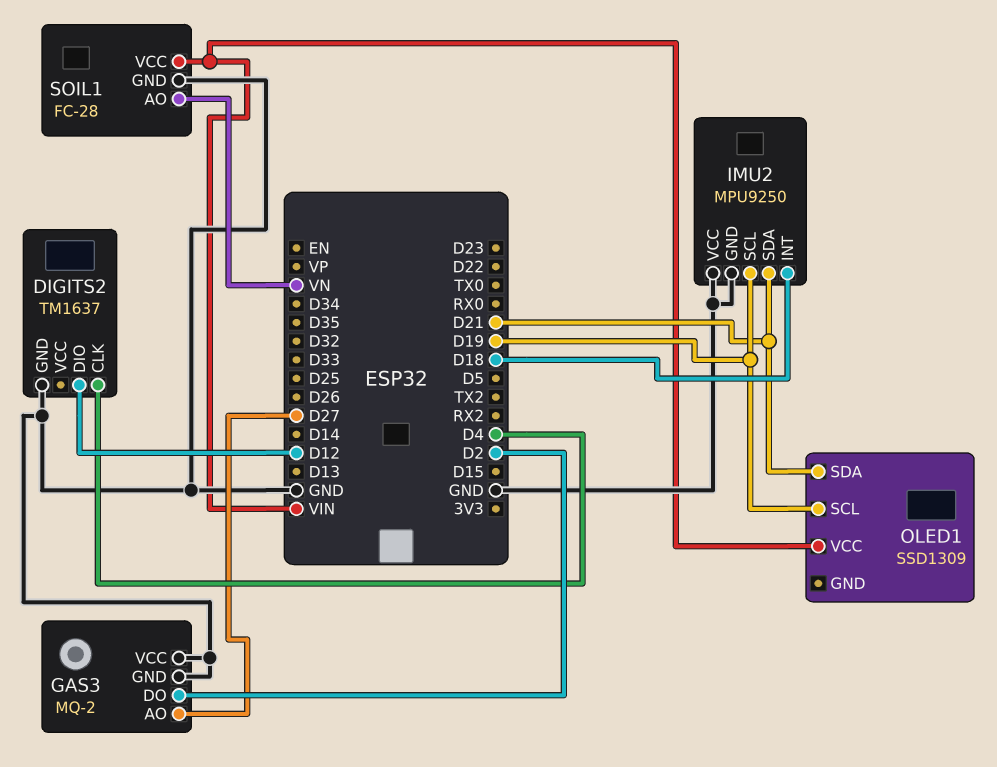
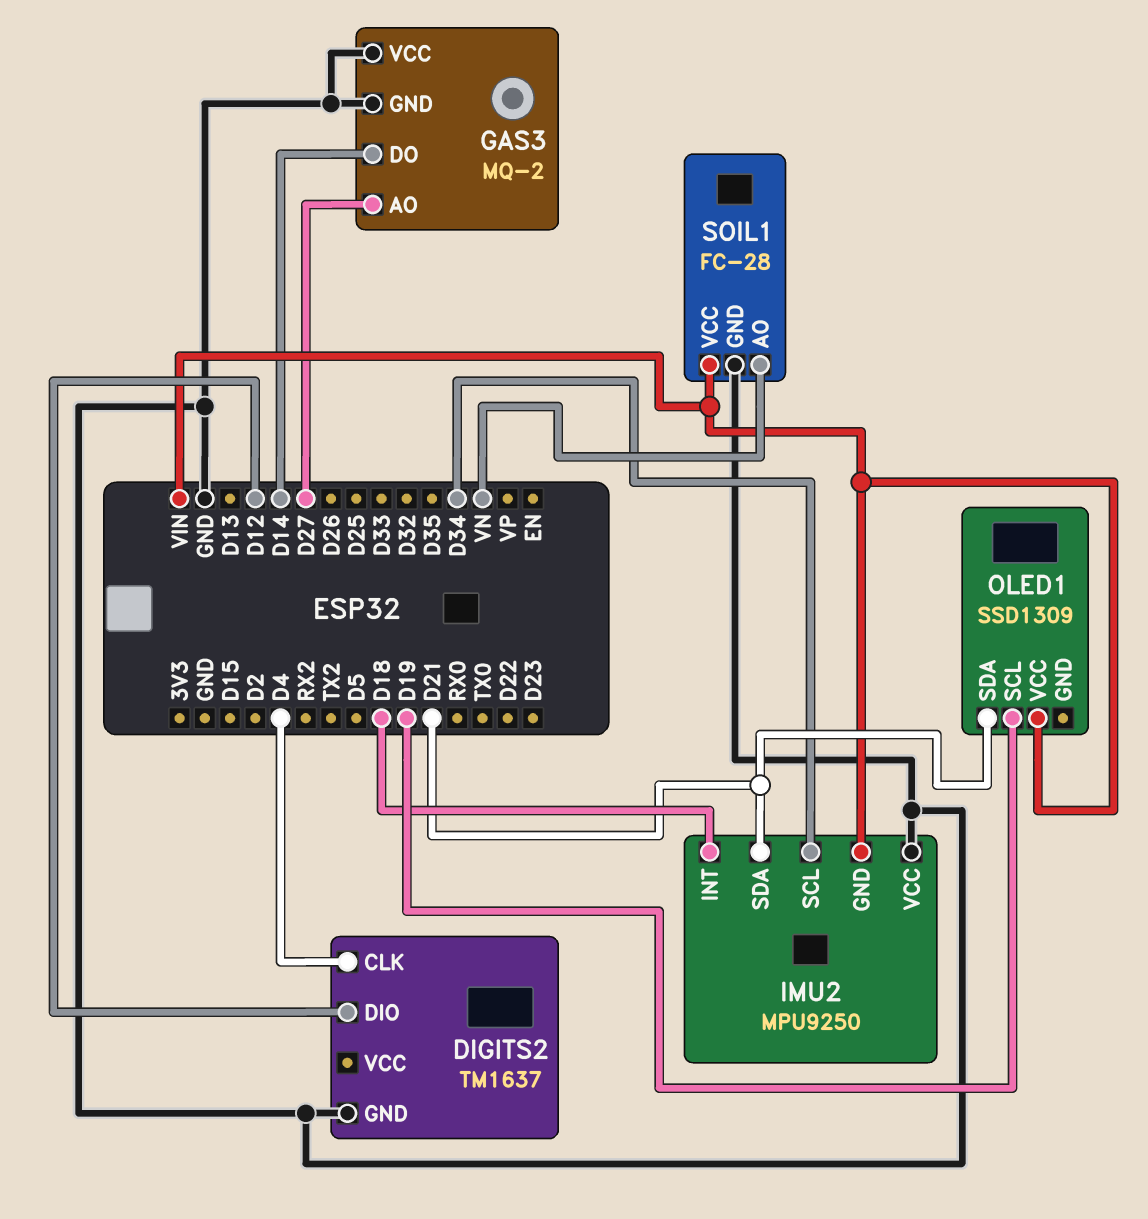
GAS3 pin DO: D2 -> D14
IMU2 pin GND: GND -> VIN
IMU2 pin SCL: D19 -> D34

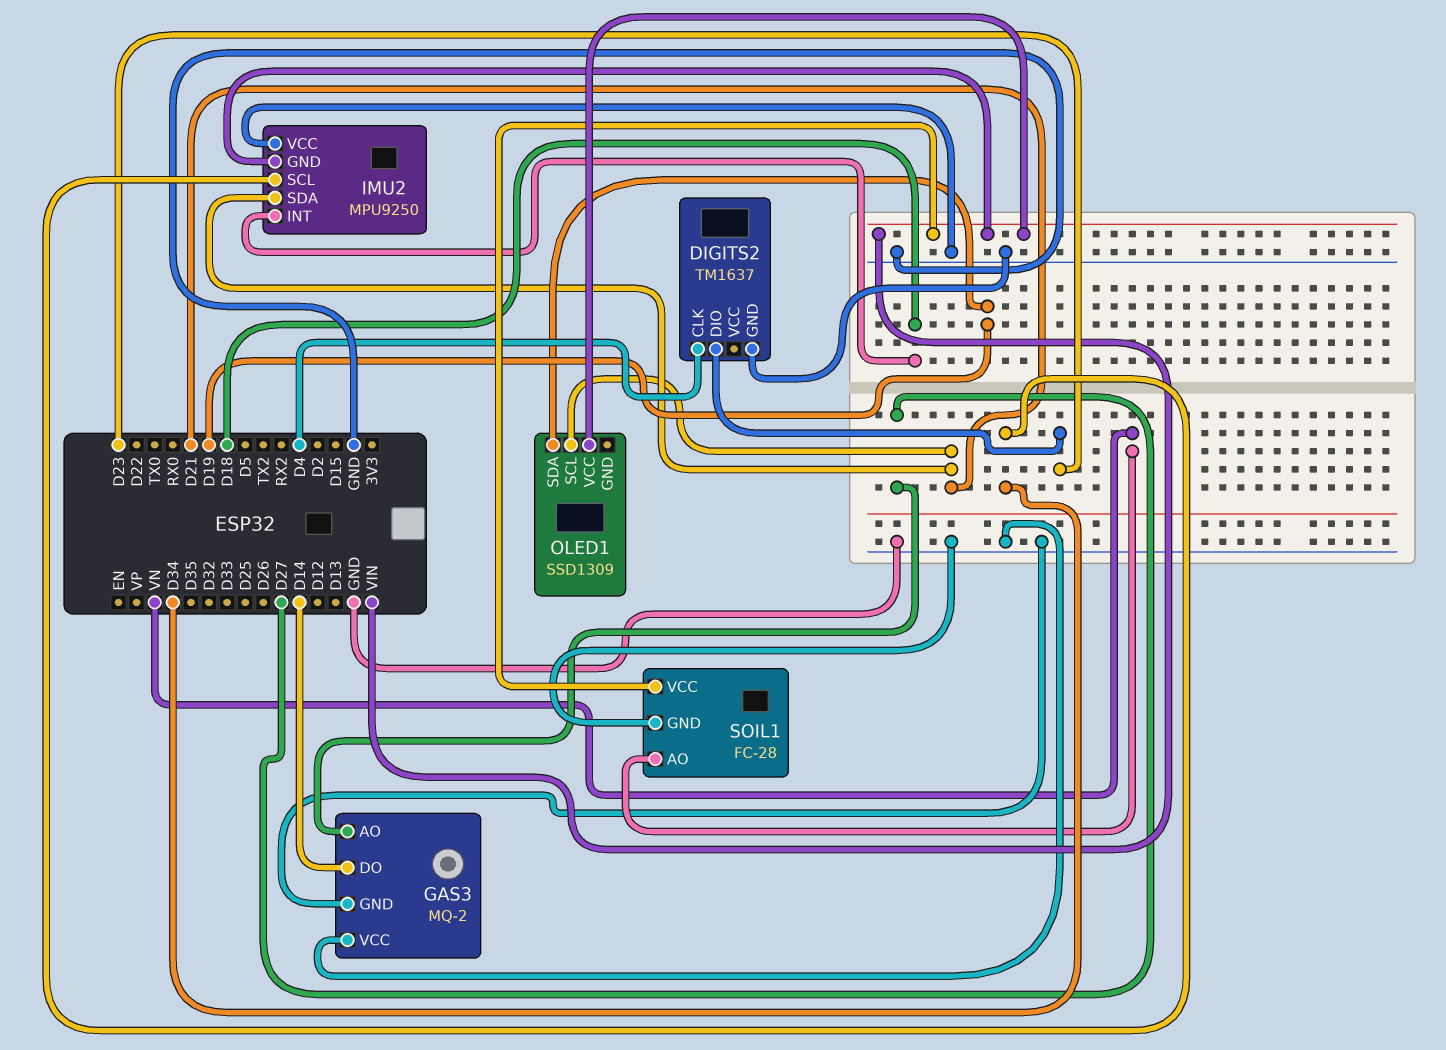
DIGITS2 pin DIO: D12 -> D23
OLED1 pin SCL: D19 -> D21
OLED1 pin SDA: D21 -> D19

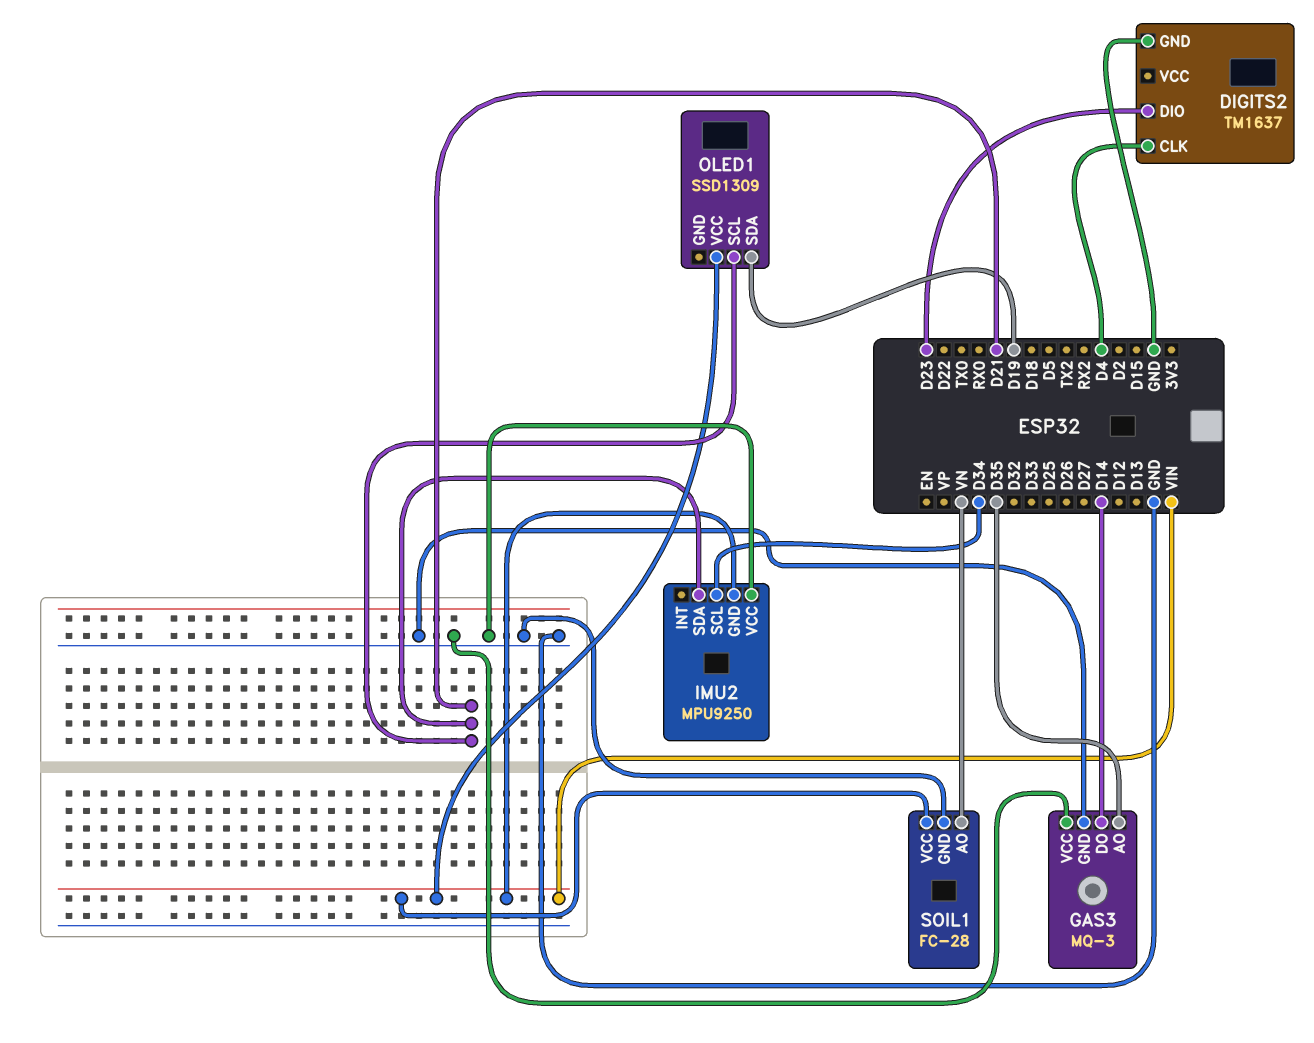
GAS3: MQ-2 -> MQ-3
GAS3 pin AO: D27 -> D35
IMU2 pin INT: D18 -> none

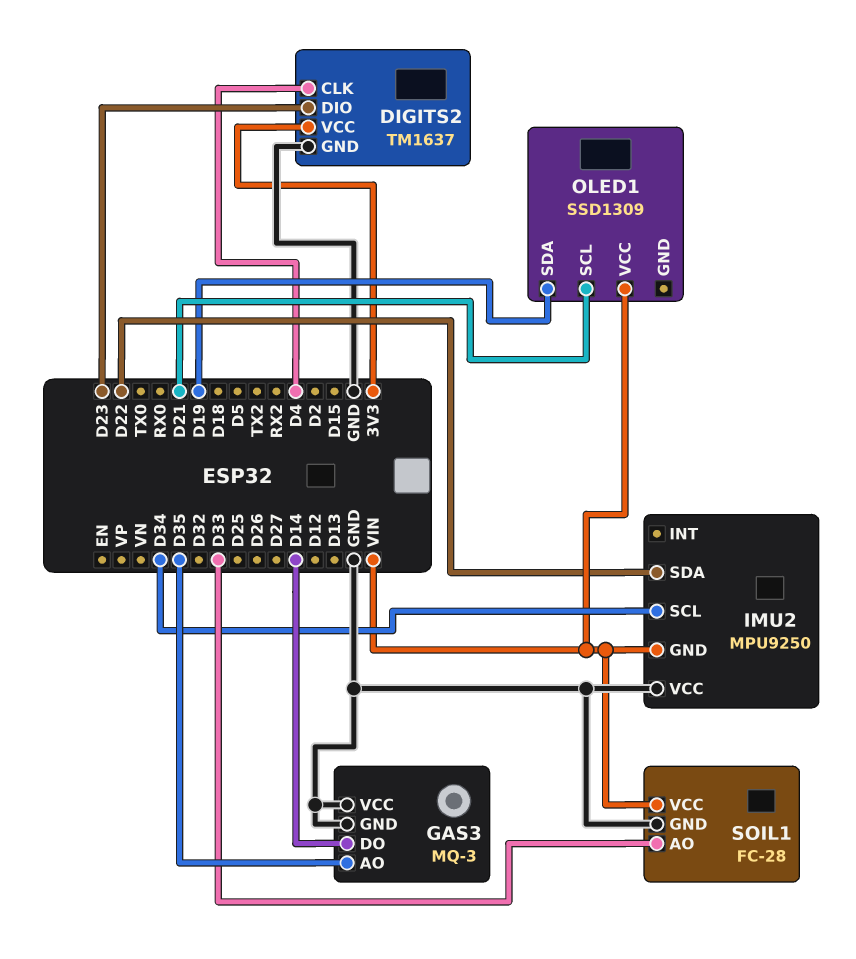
DIGITS2 pin VCC: none -> 3V3
IMU2 pin SDA: D21 -> D22
SOIL1 pin AO: VN -> D33

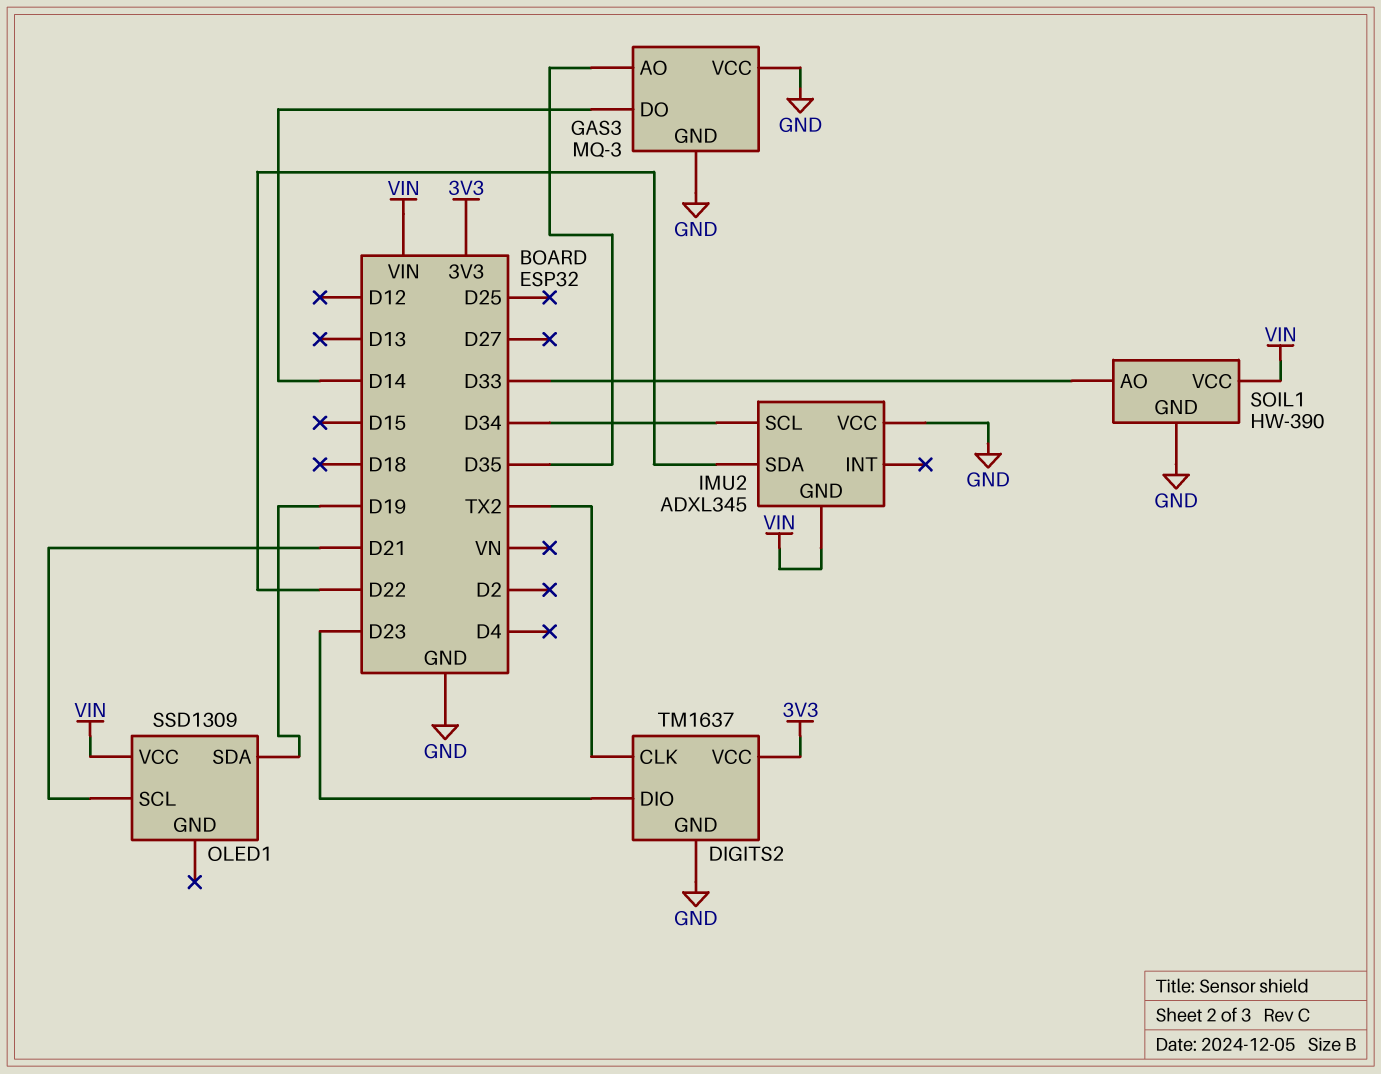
DIGITS2 pin CLK: D4 -> TX2
IMU2: MPU9250 -> ADXL345
SOIL1: FC-28 -> HW-390

